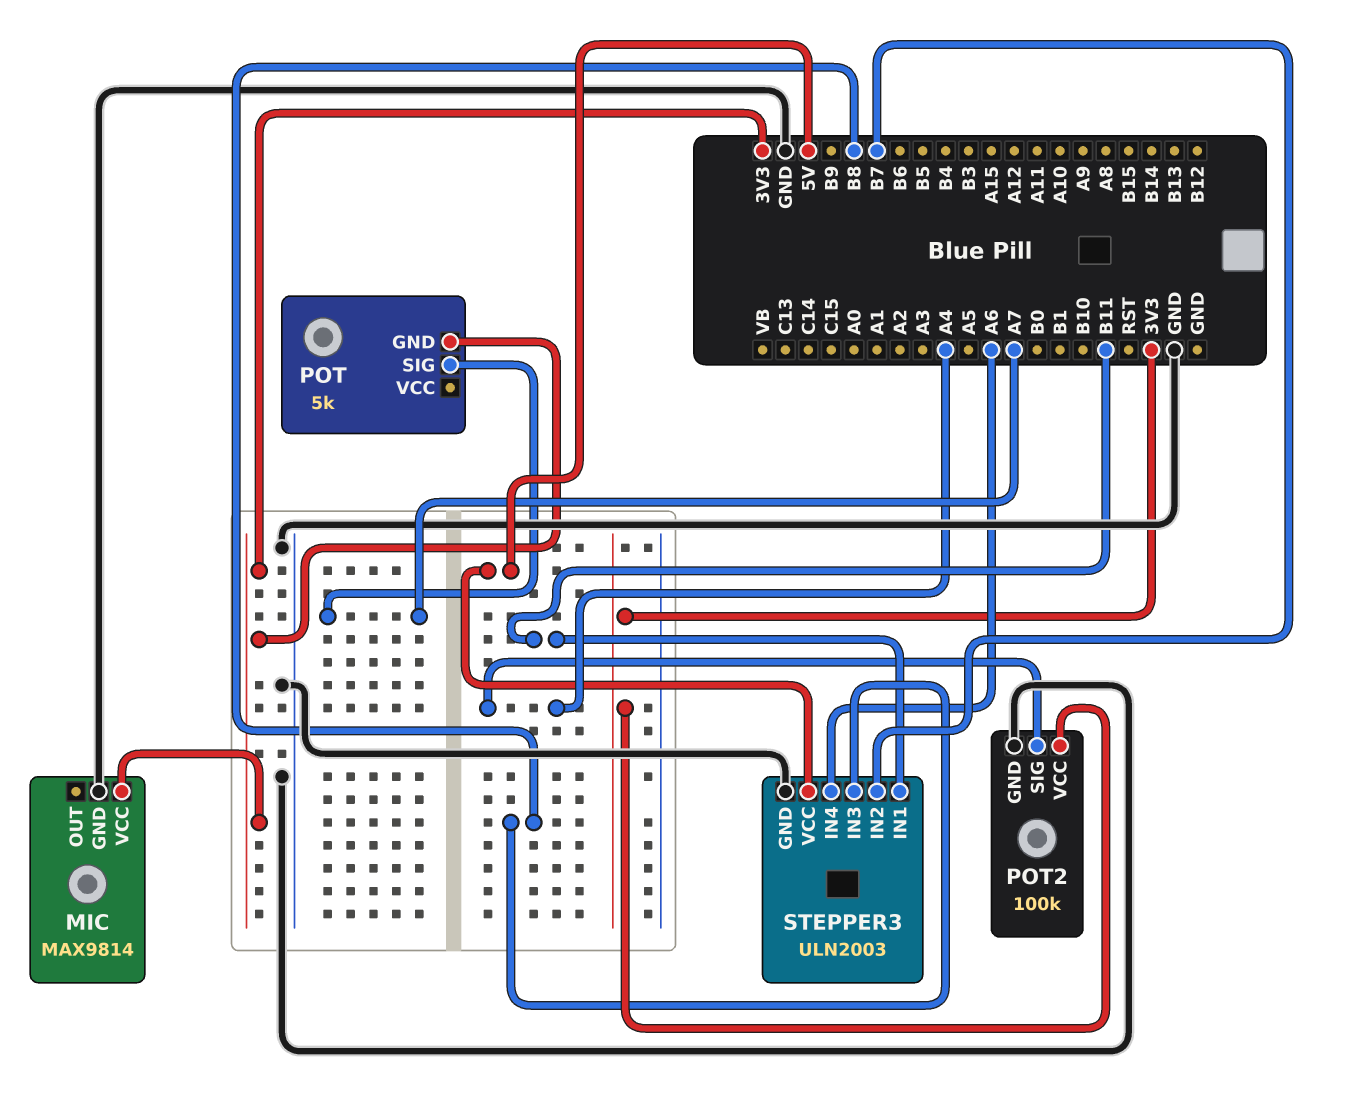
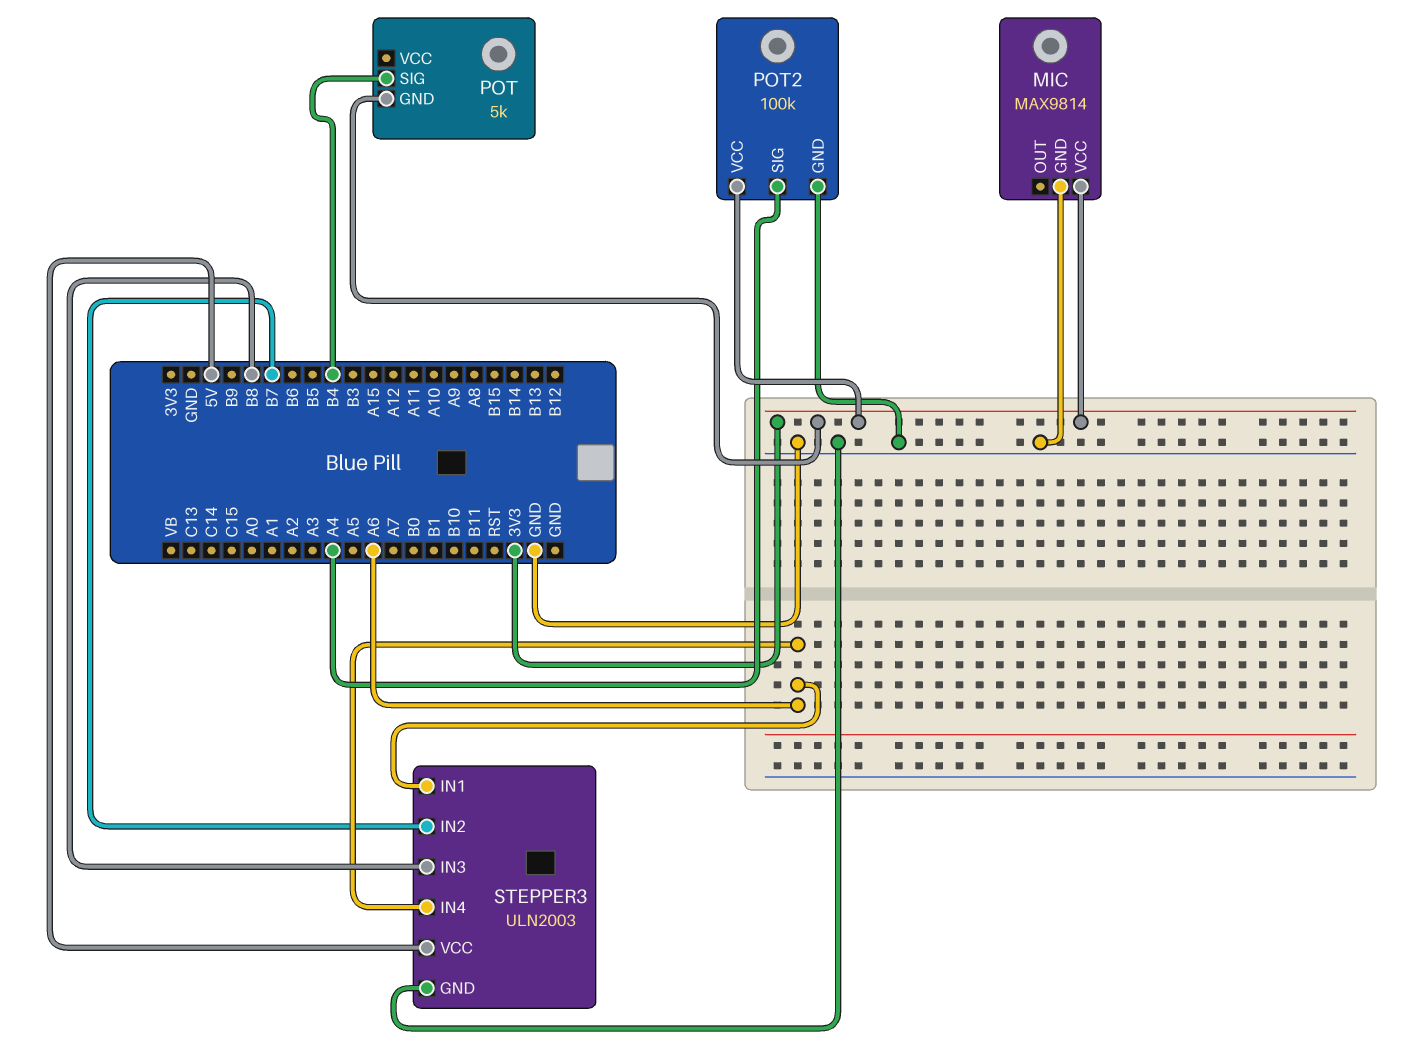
POT pin SIG: A7 -> B4
STEPPER3 pin IN1: B11 -> A6

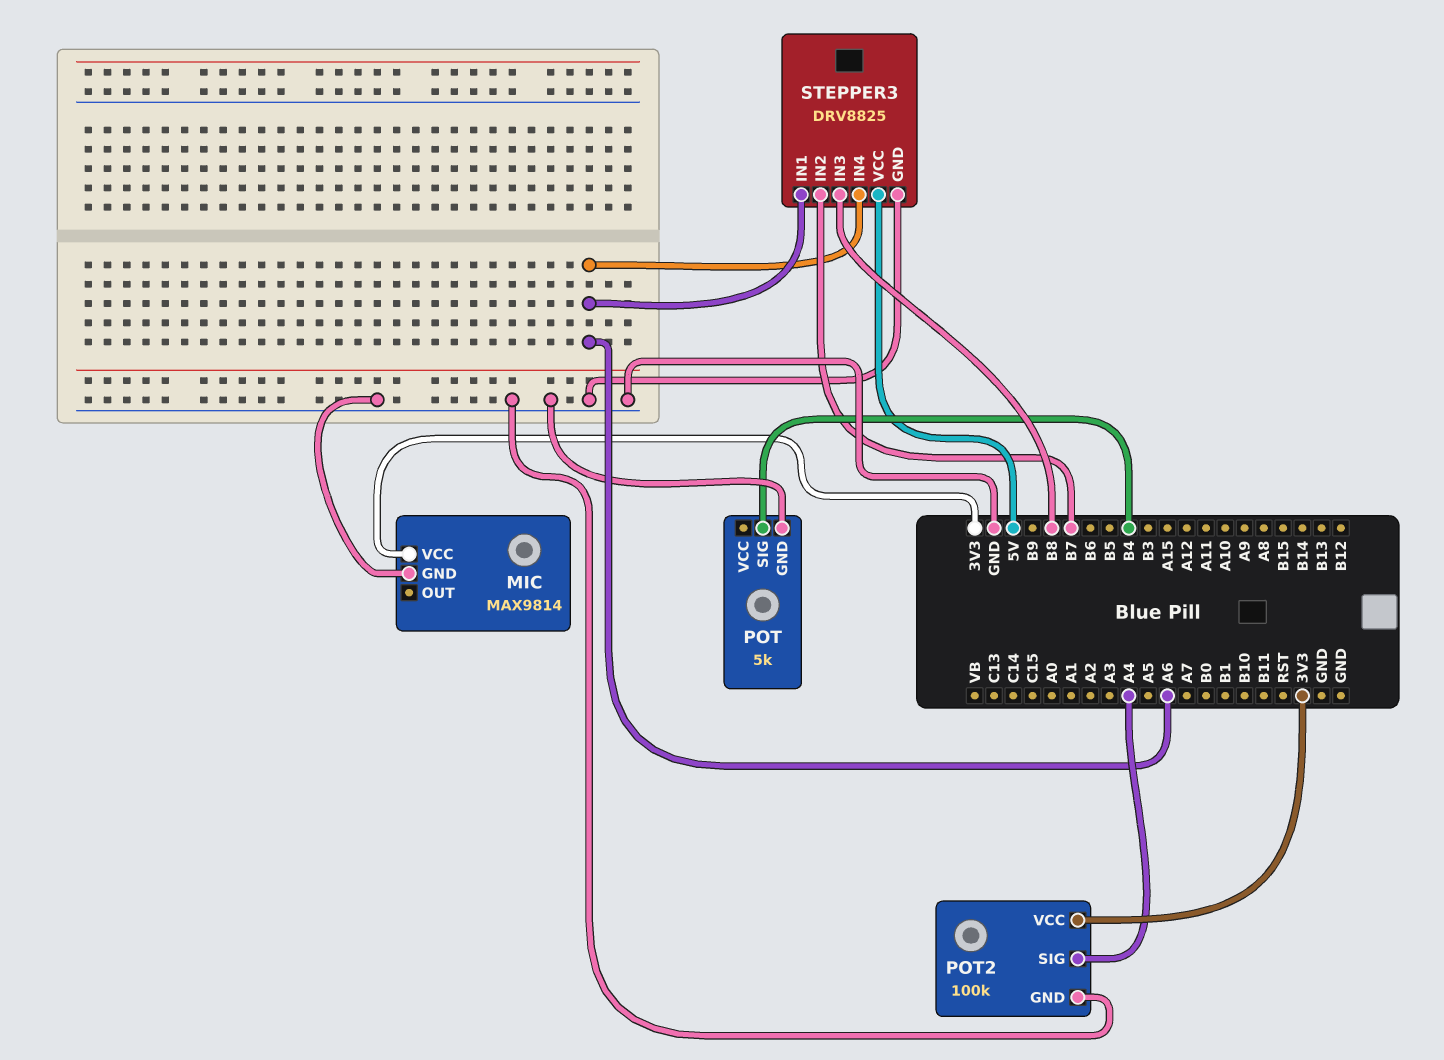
POT pin GND: 3V3 -> GND
STEPPER3: ULN2003 -> DRV8825

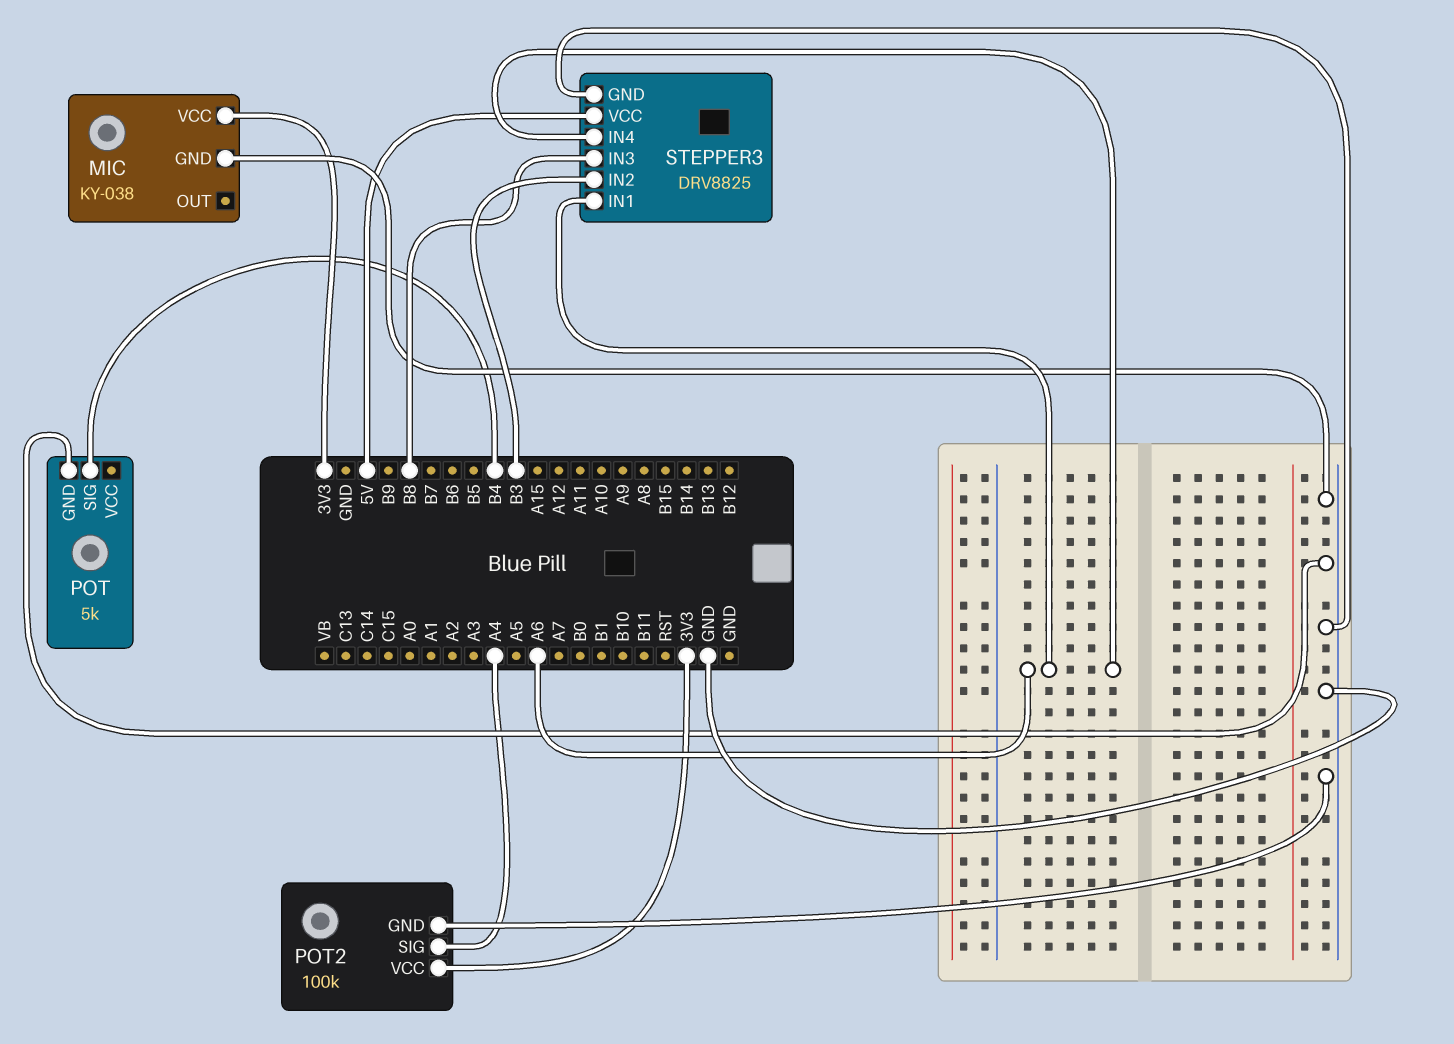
MIC: MAX9814 -> KY-038
STEPPER3 pin IN2: B7 -> B3

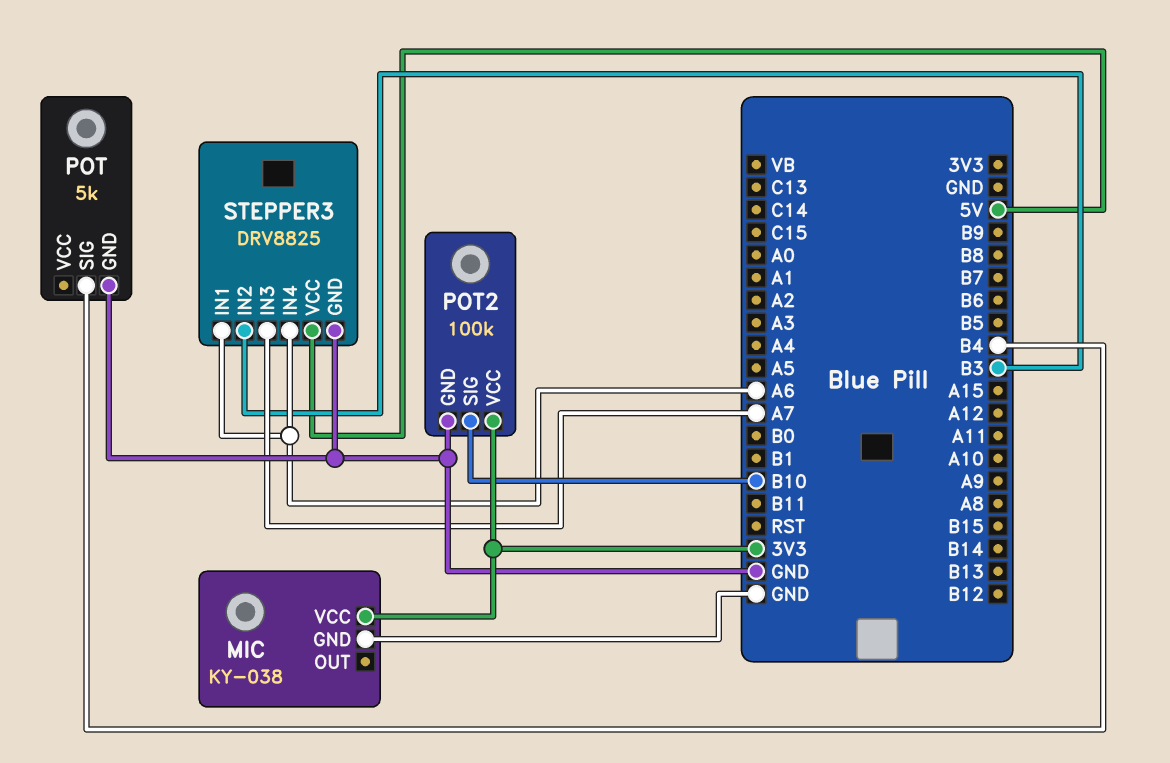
POT2 pin SIG: A4 -> B10
STEPPER3 pin IN3: B8 -> A7

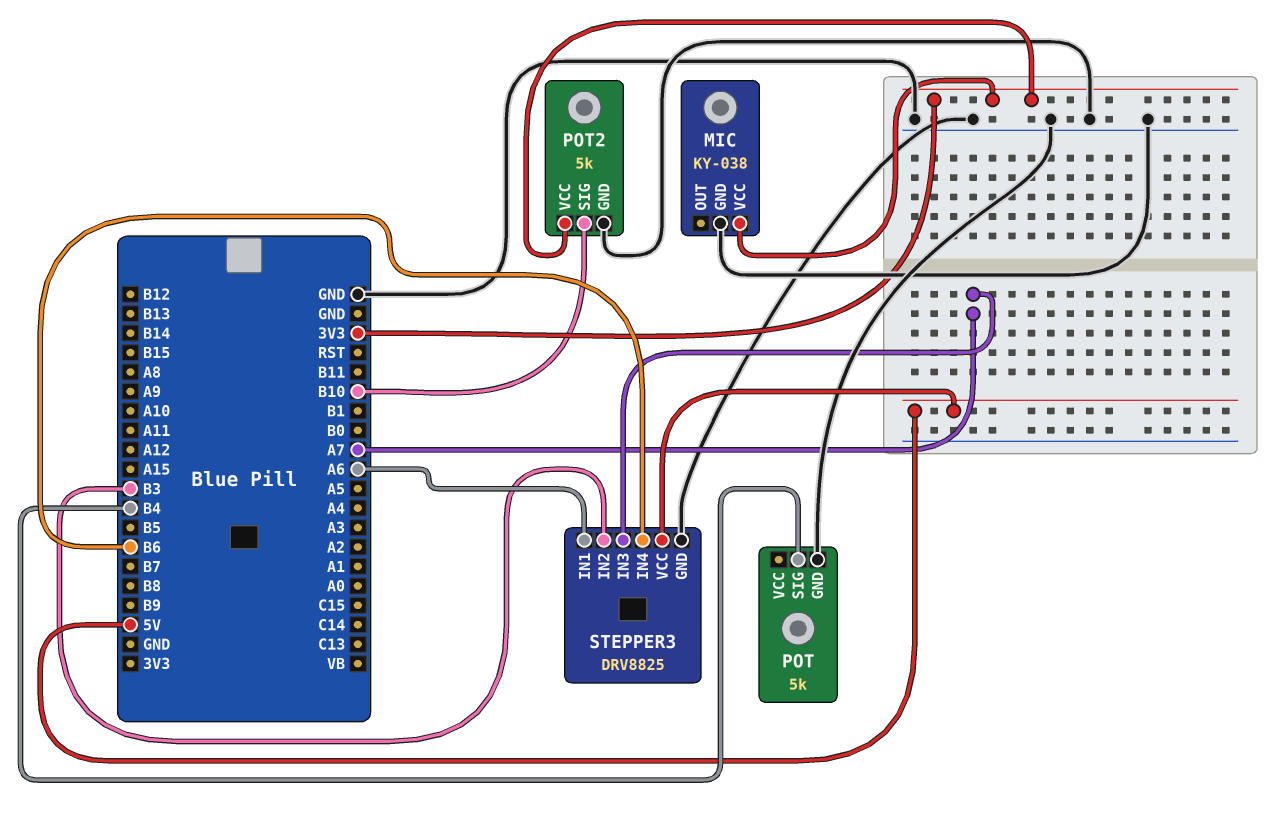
POT2: 100k -> 5k
STEPPER3 pin IN4: A6 -> B6

